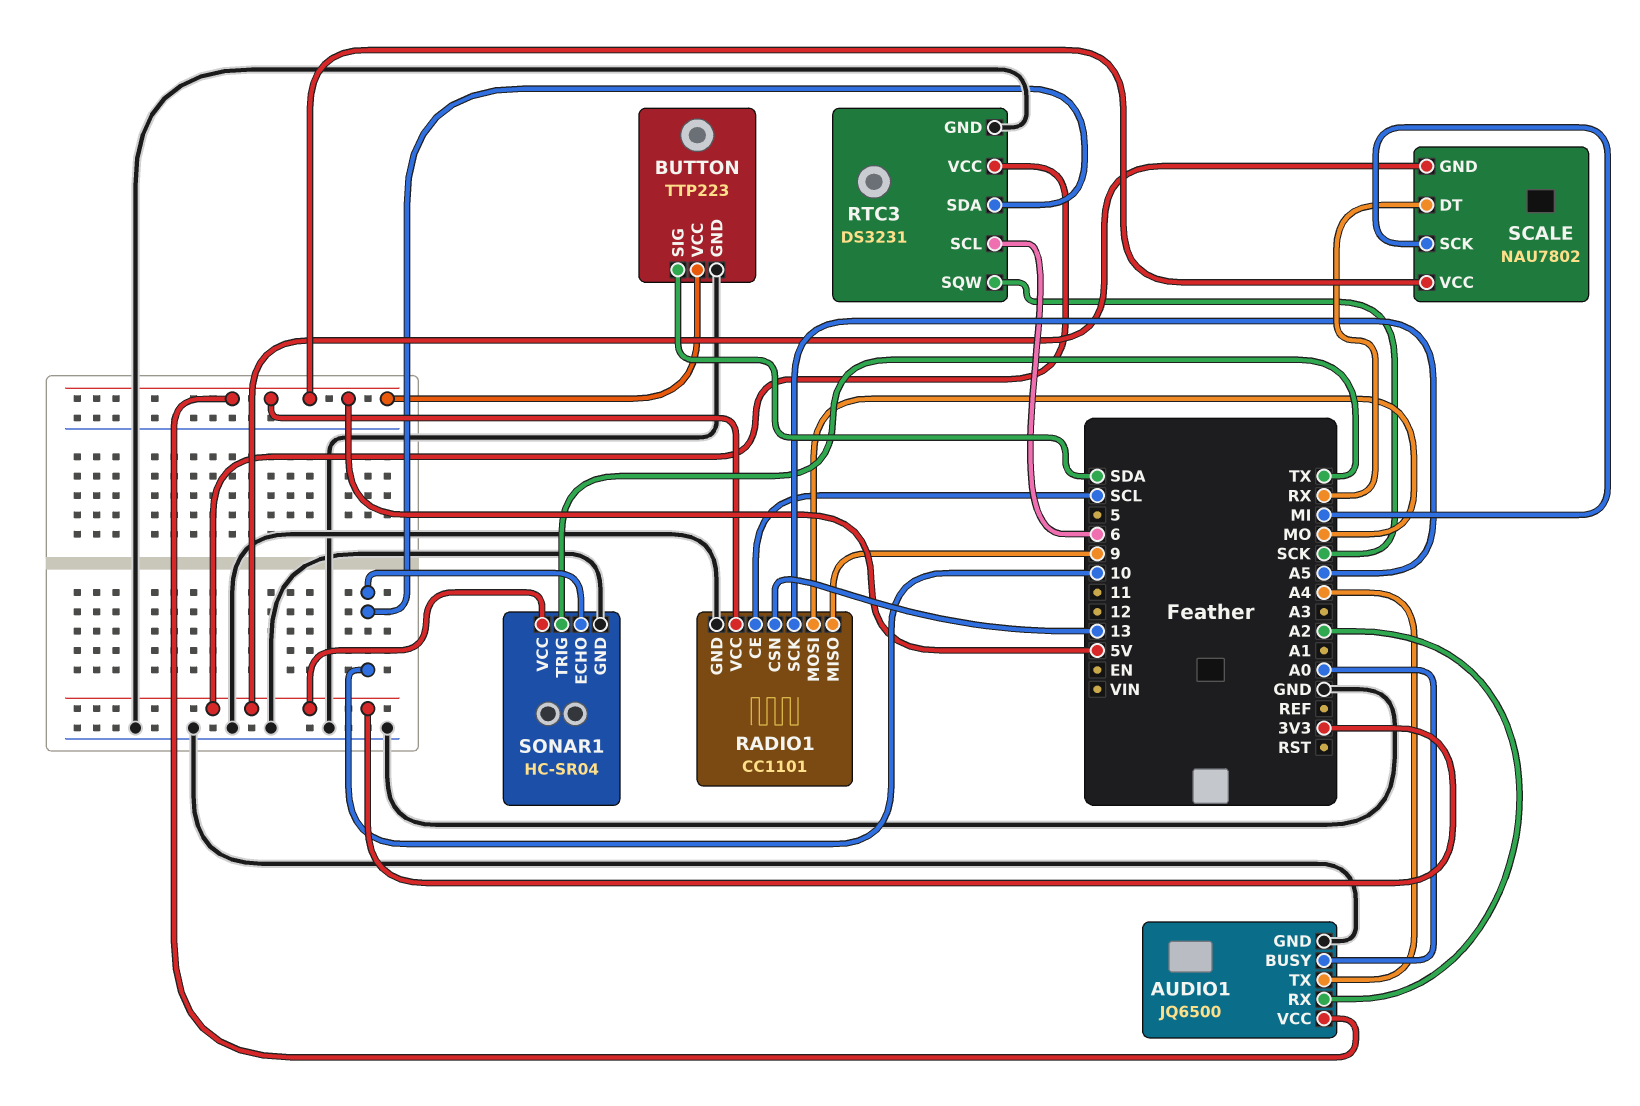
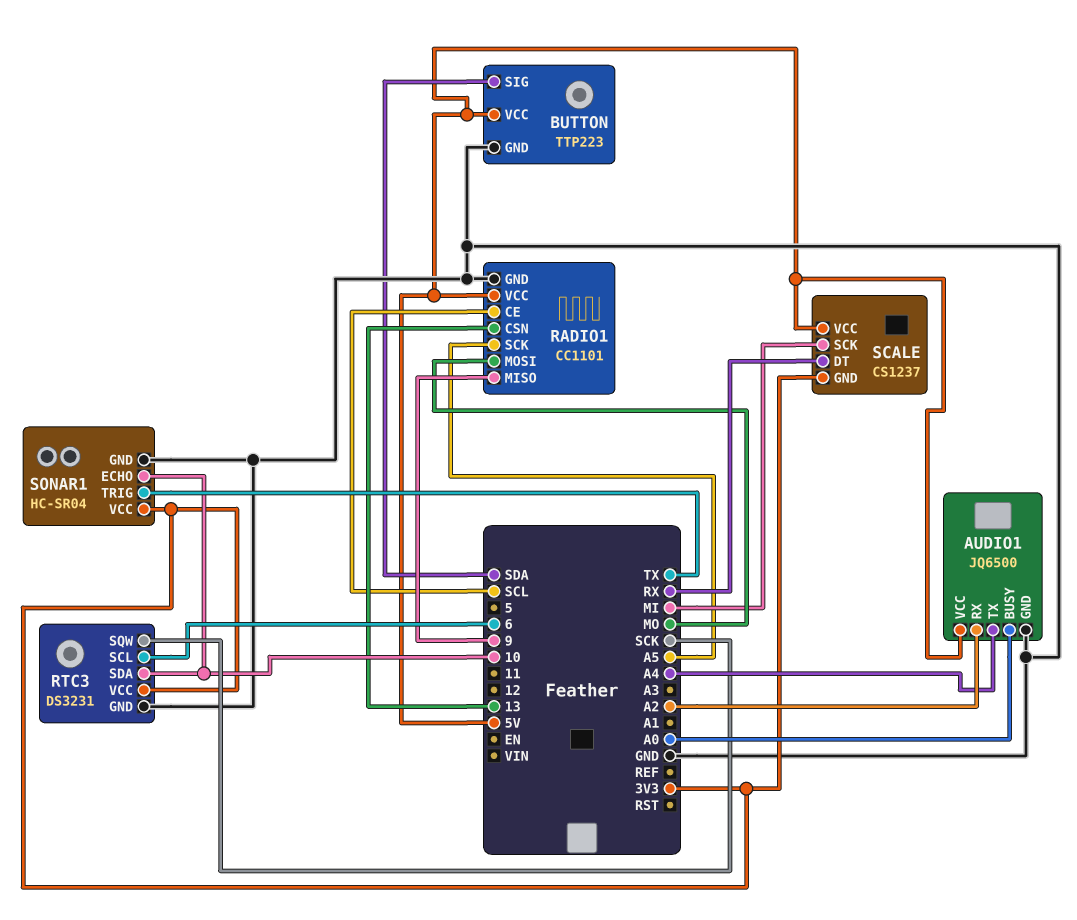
SCALE: NAU7802 -> CS1237

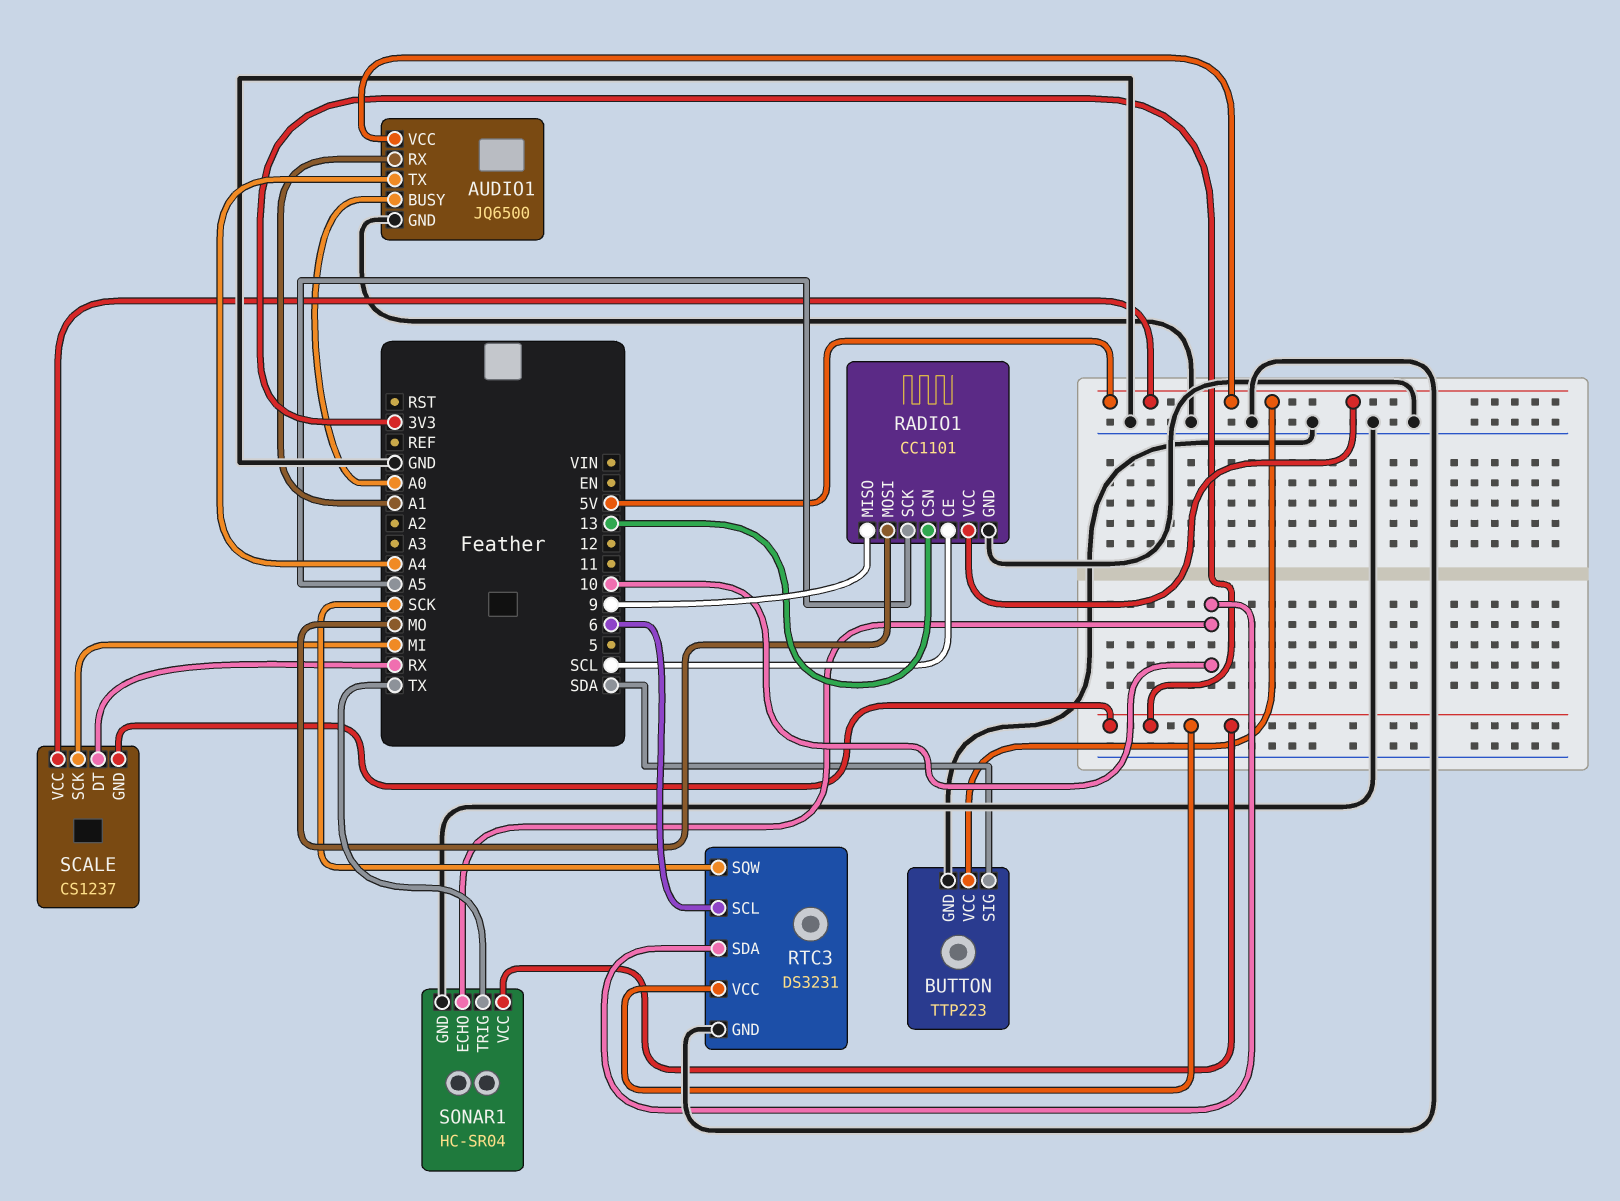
AUDIO1 pin RX: A2 -> A1

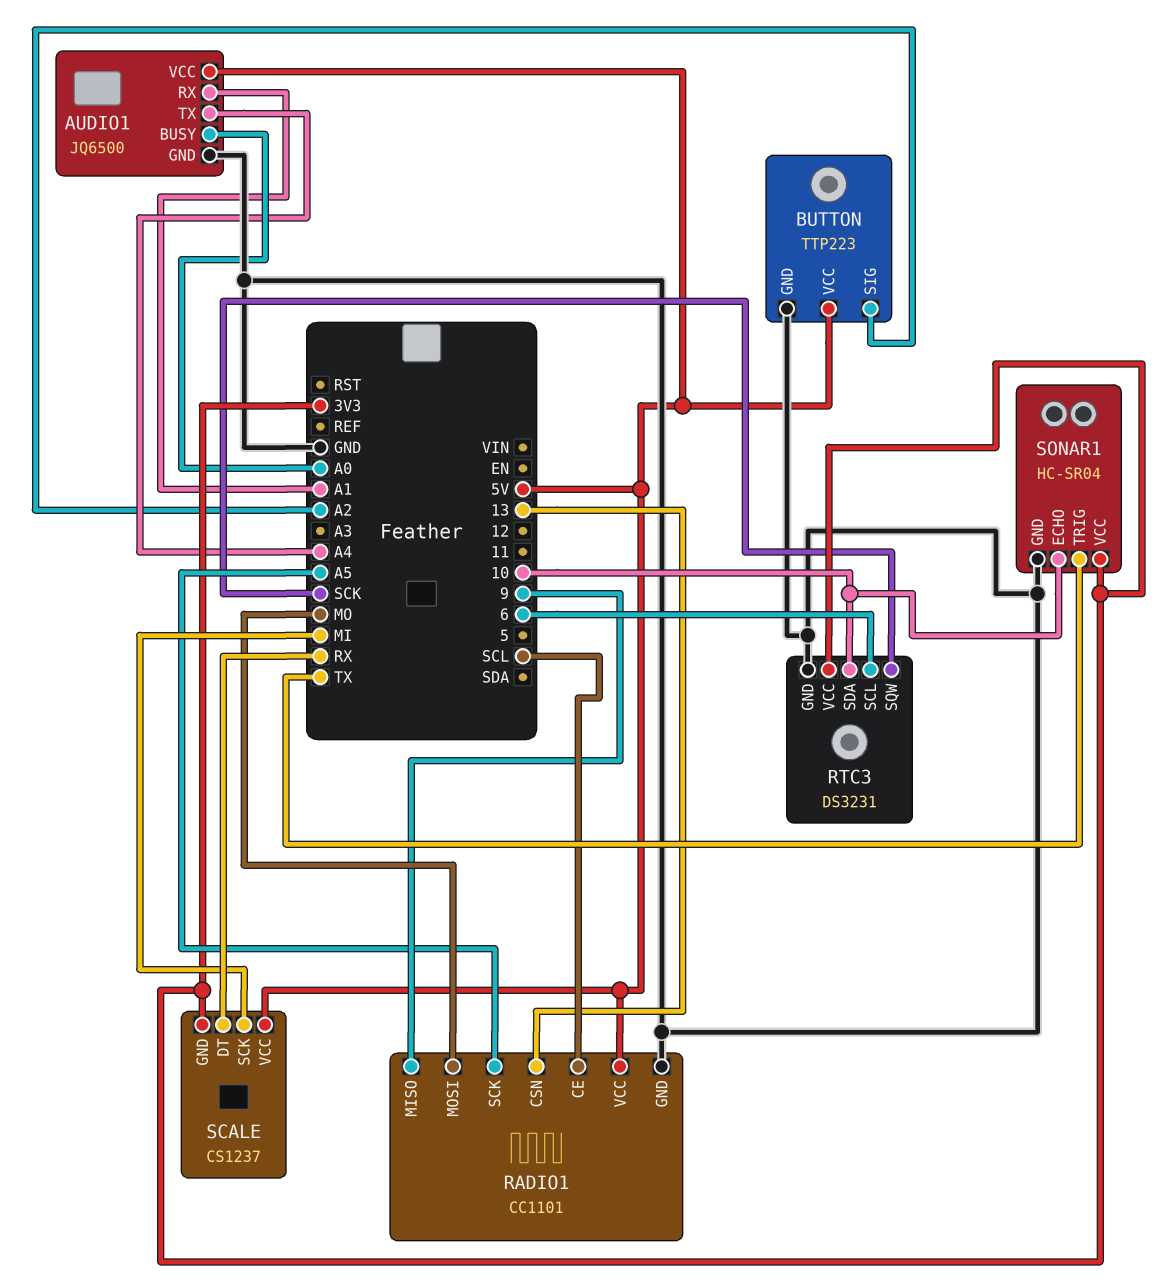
BUTTON pin SIG: SDA -> A2

